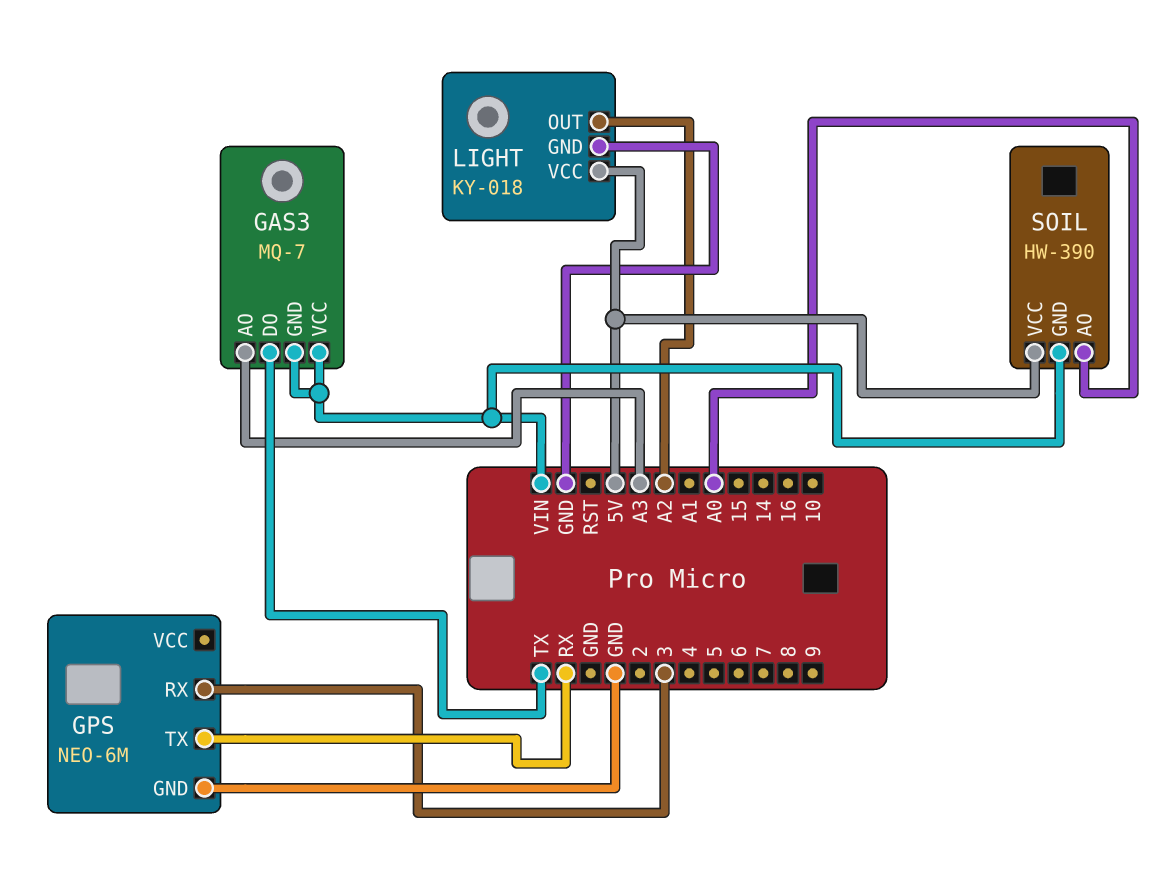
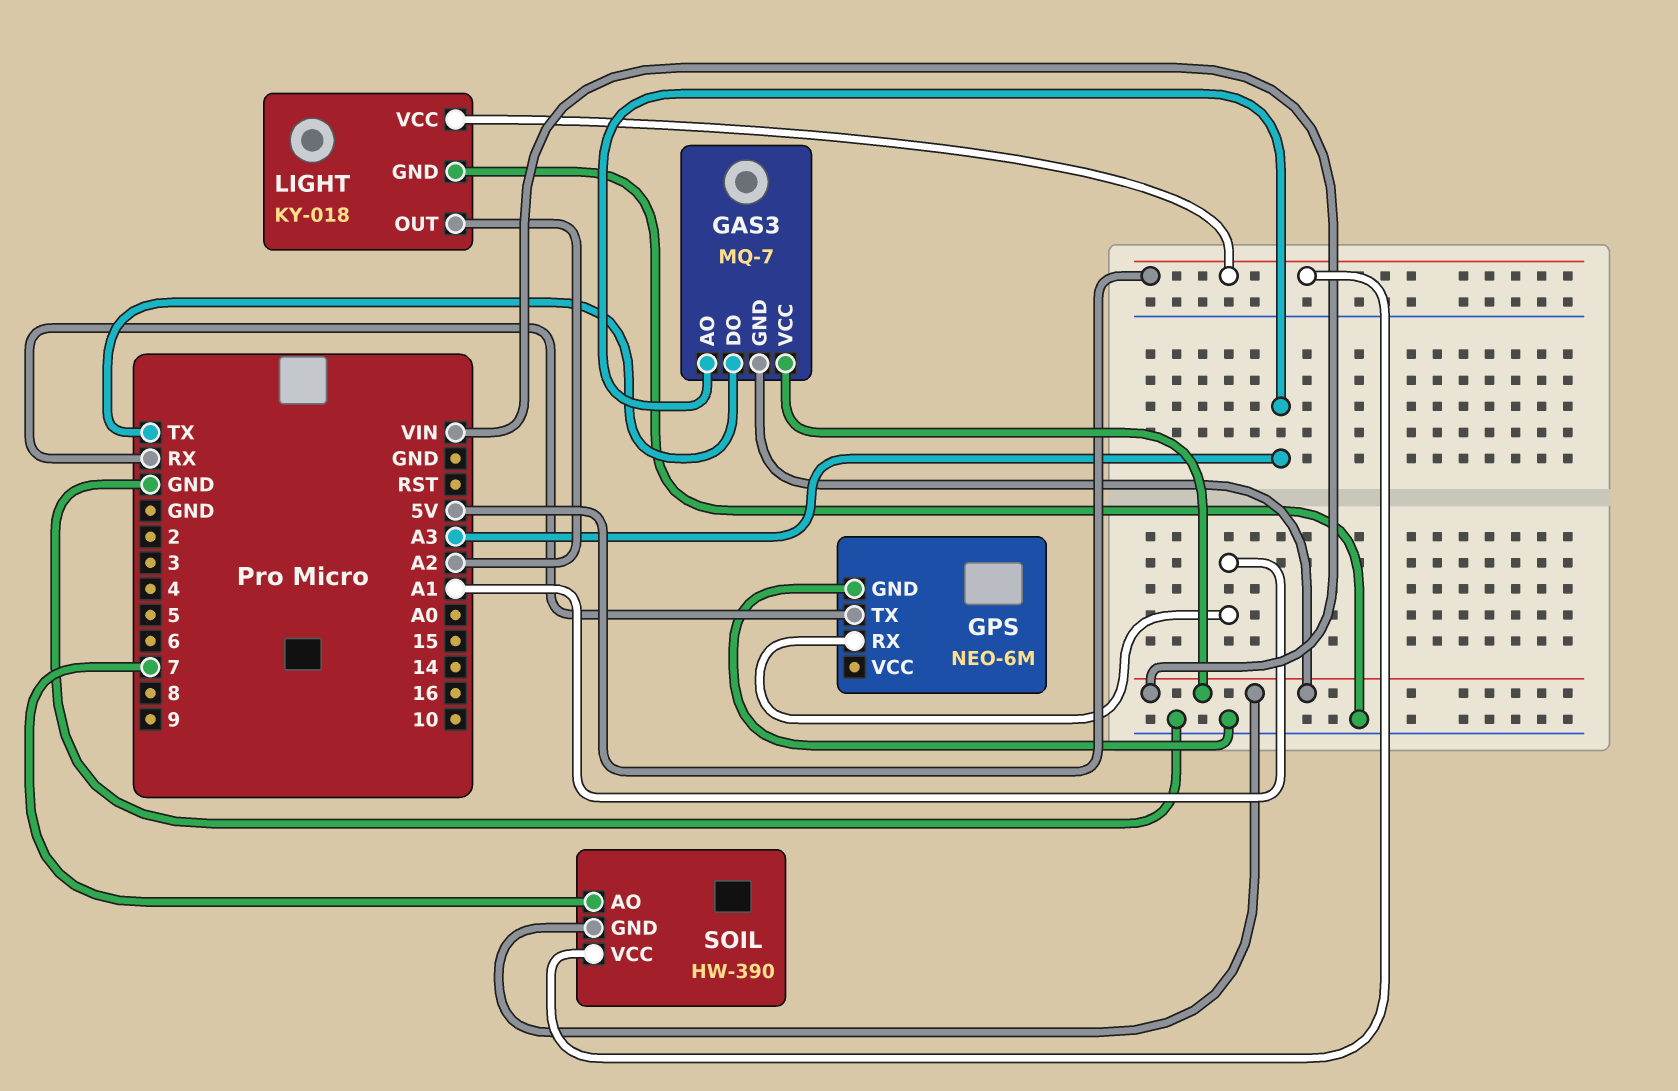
GPS pin RX: 3 -> A1
SOIL pin AO: A0 -> 7

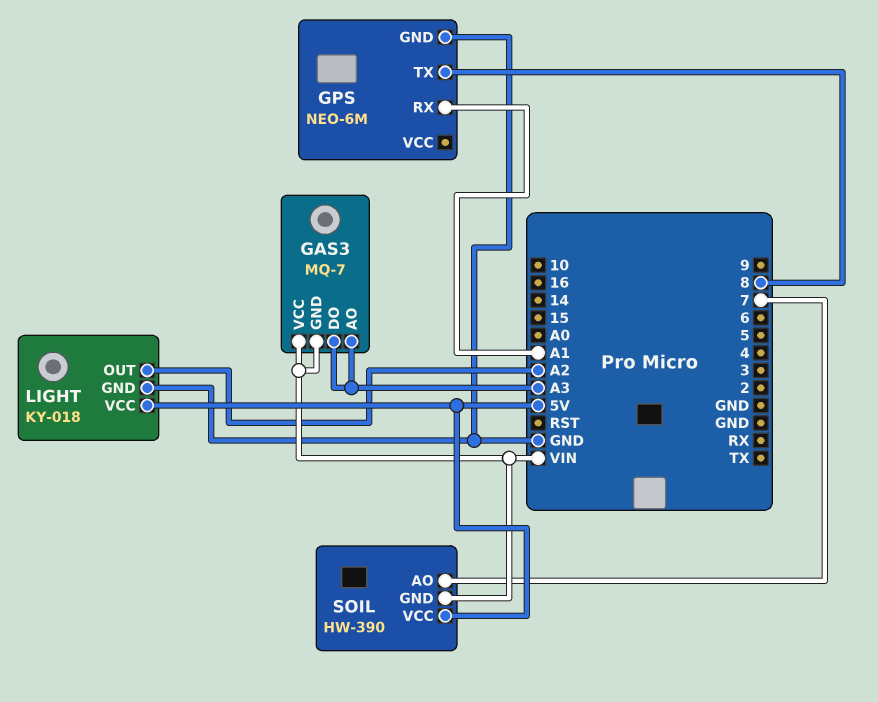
GAS3 pin DO: TX -> A3
GPS pin TX: RX -> 8

